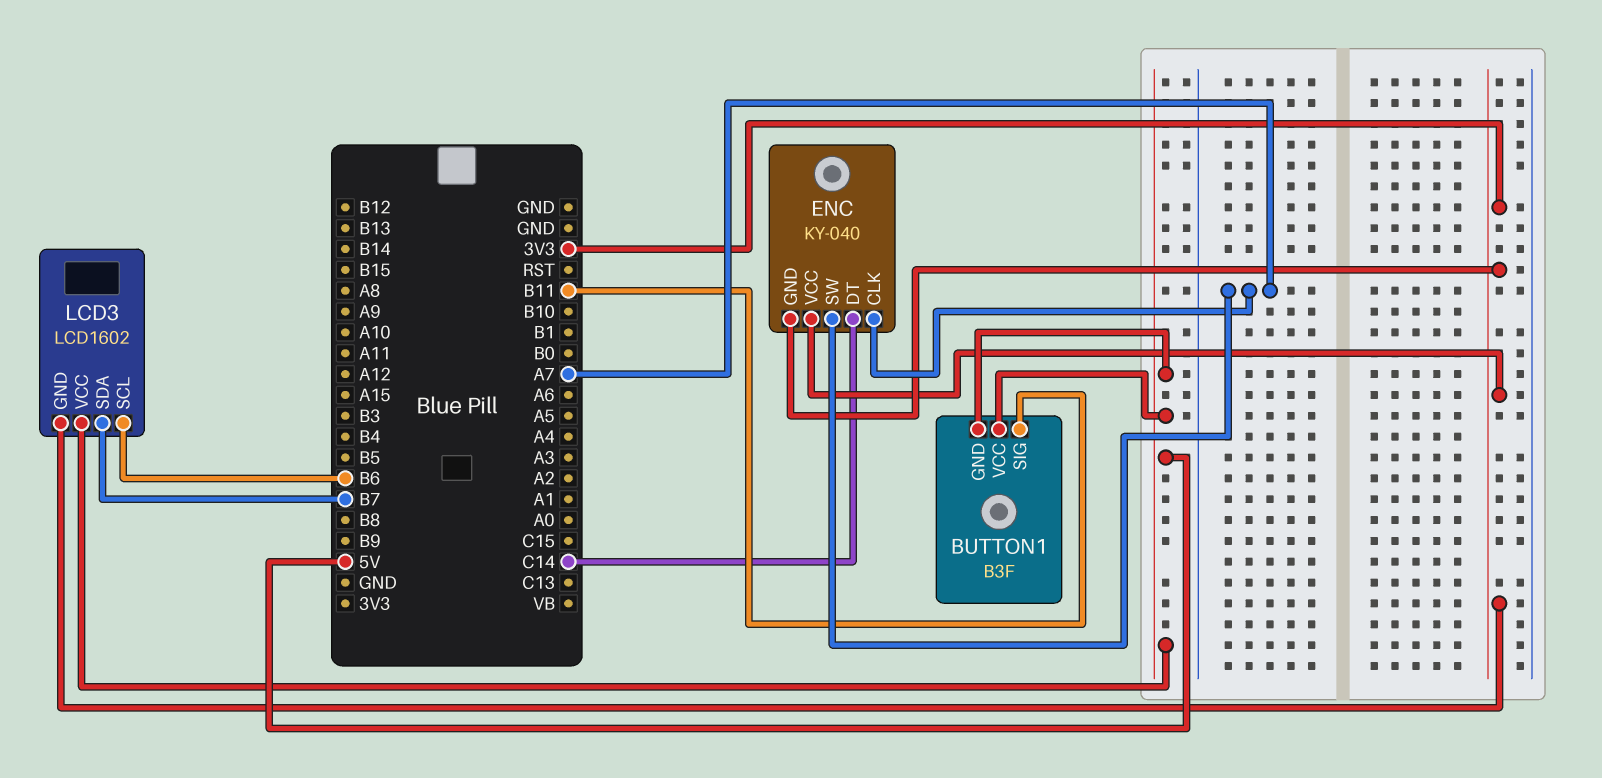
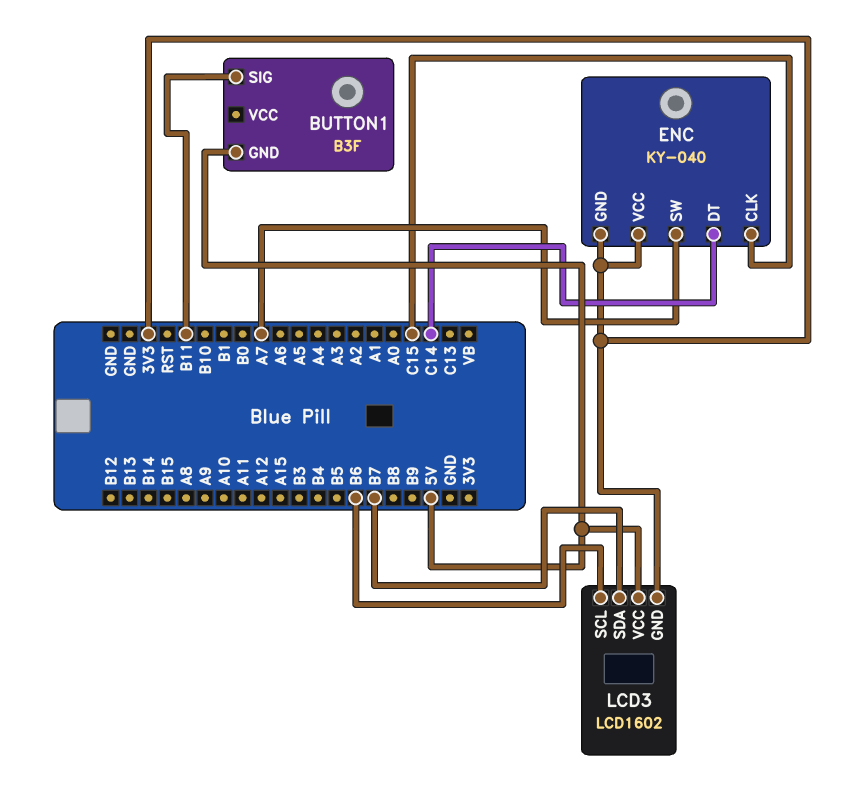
BUTTON1 pin VCC: 5V -> none
ENC pin CLK: A7 -> C15

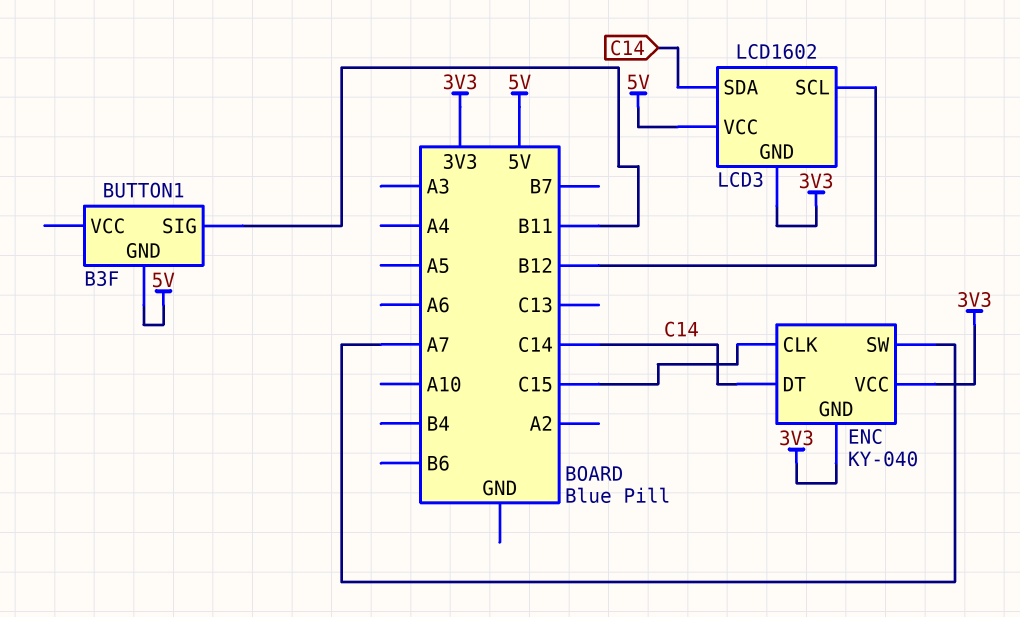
LCD3 pin SCL: B6 -> B12
LCD3 pin SDA: B7 -> C14

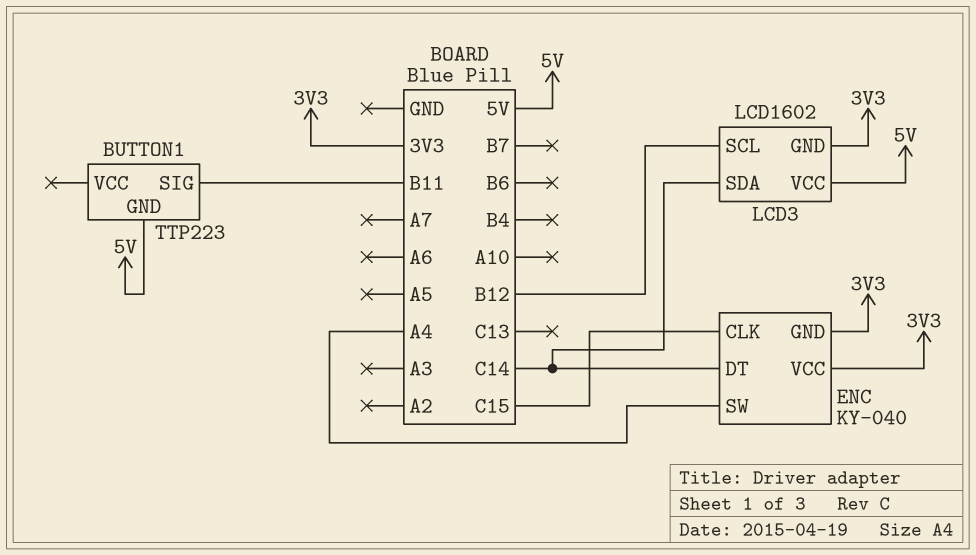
BUTTON1: B3F -> TTP223
ENC pin SW: A7 -> A4

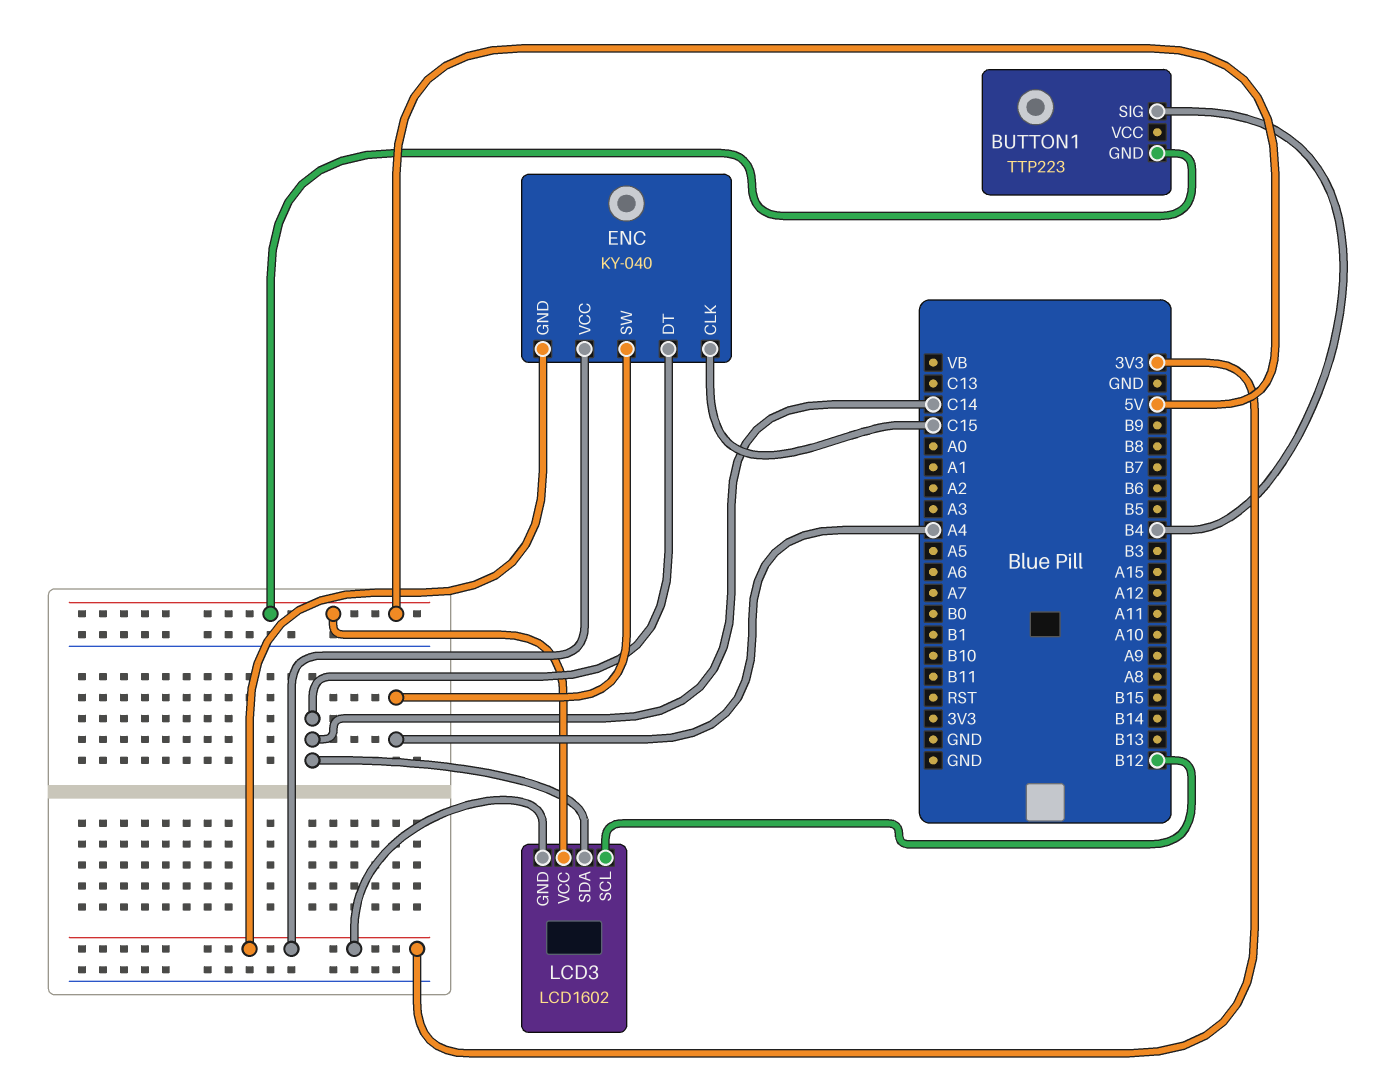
BUTTON1 pin SIG: B11 -> B4

